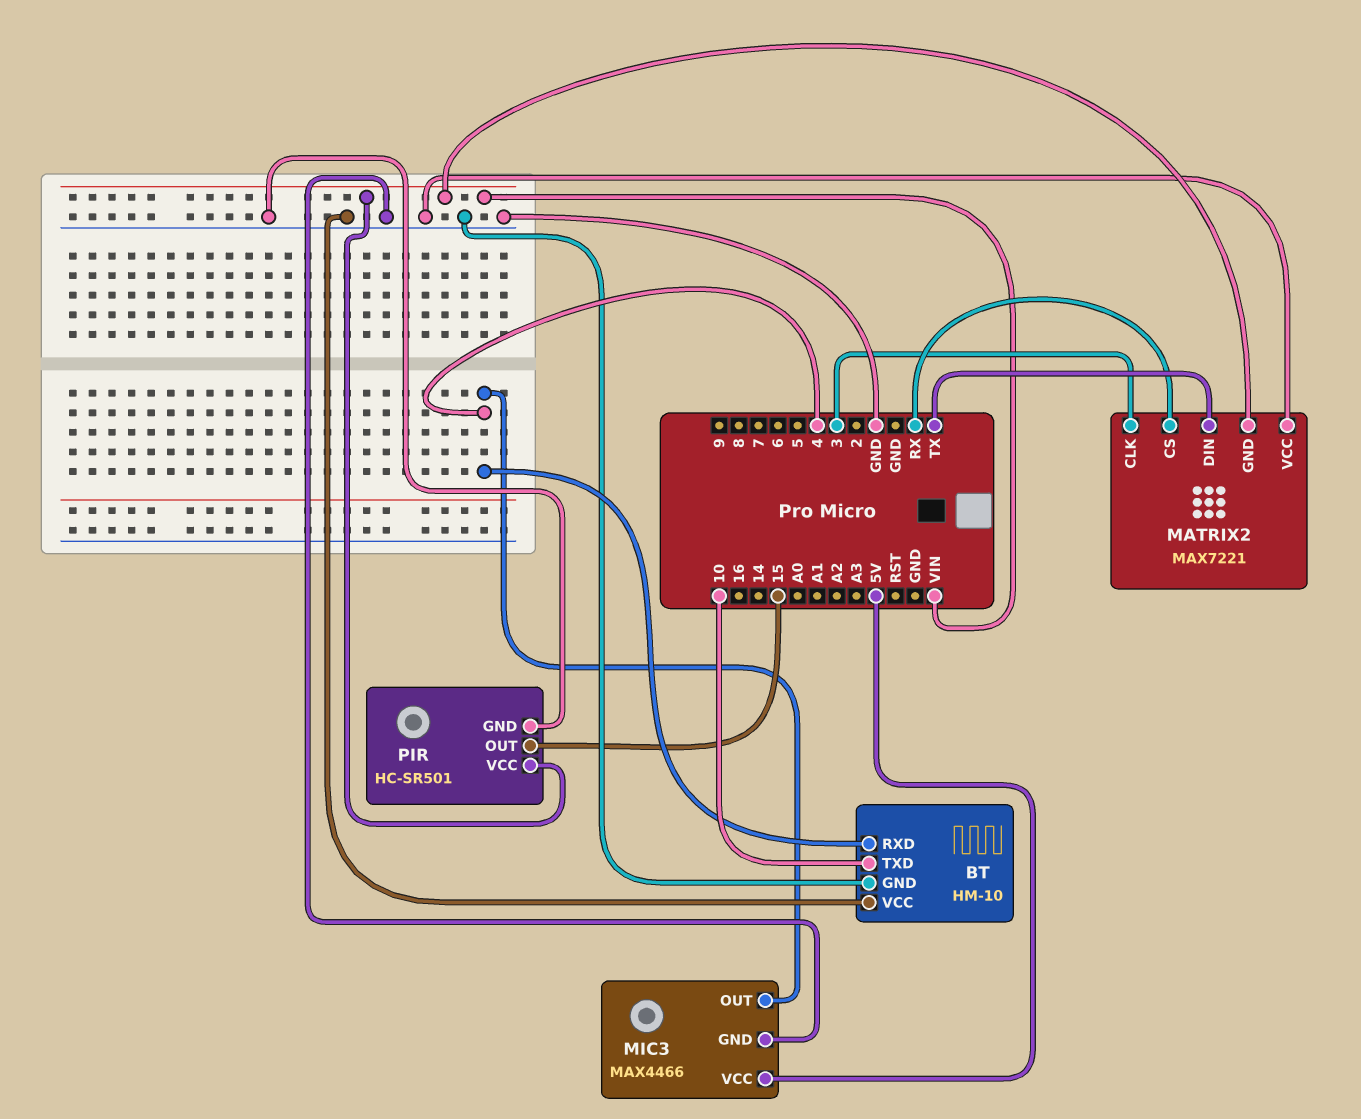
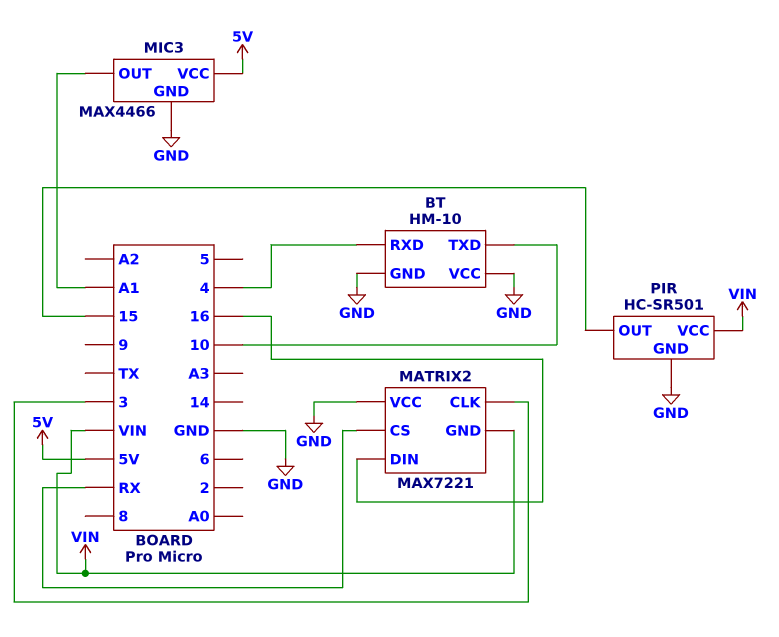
MATRIX2 pin DIN: TX -> 16
MIC3 pin OUT: 4 -> A1

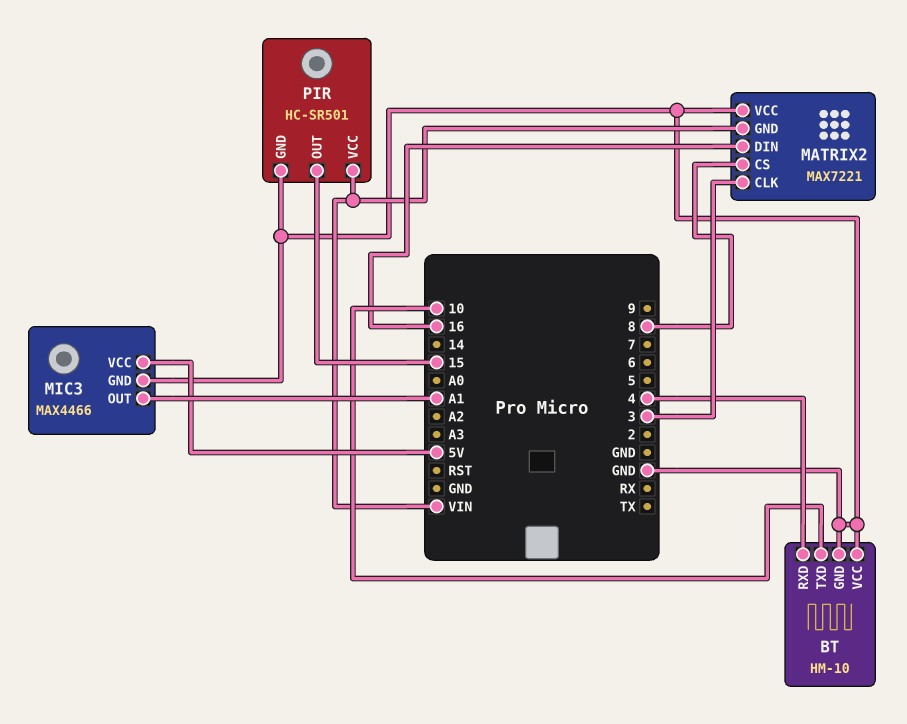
MATRIX2 pin CS: RX -> 8

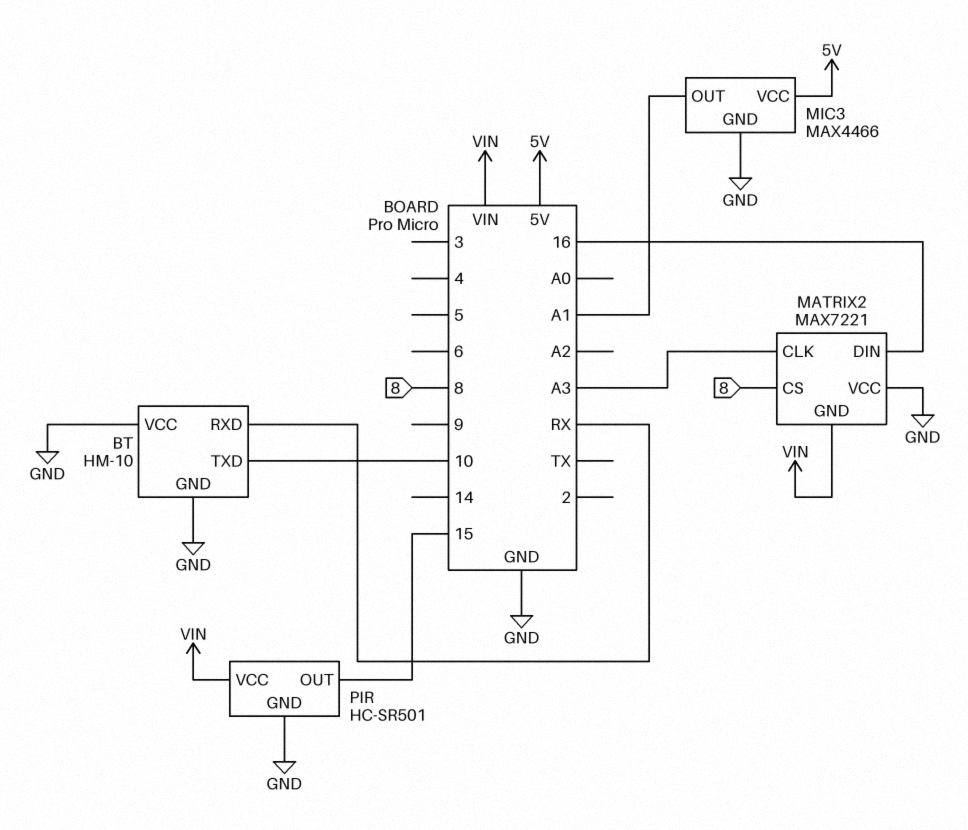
BT pin RXD: 4 -> RX
MATRIX2 pin CLK: 3 -> A3

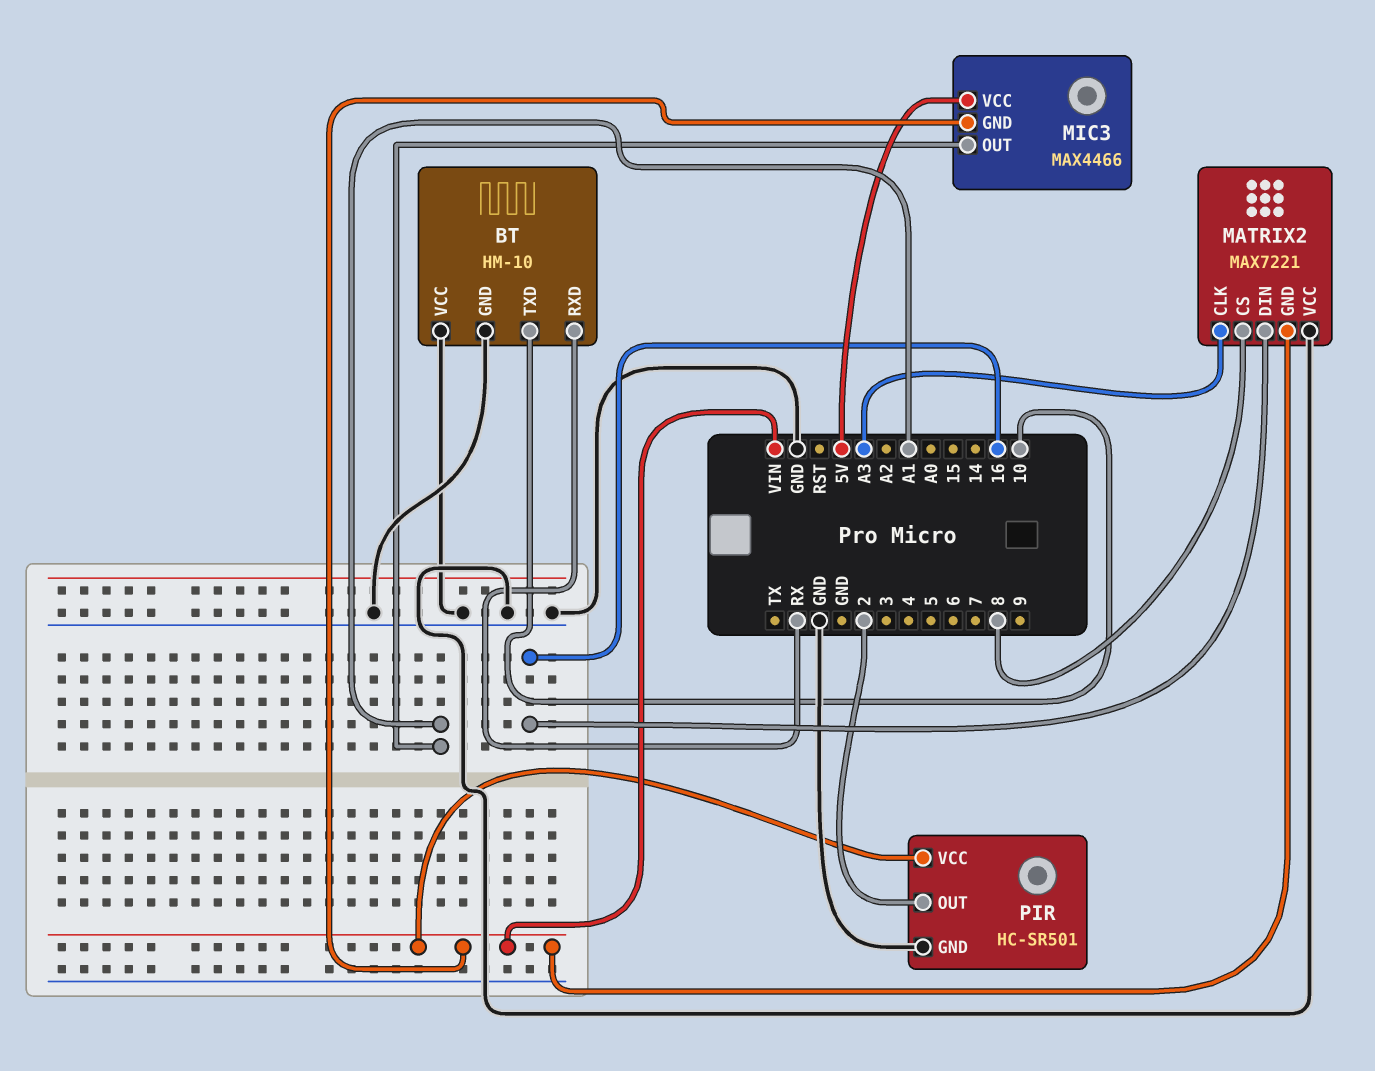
MIC3 pin GND: GND -> VIN
PIR pin OUT: 15 -> 2

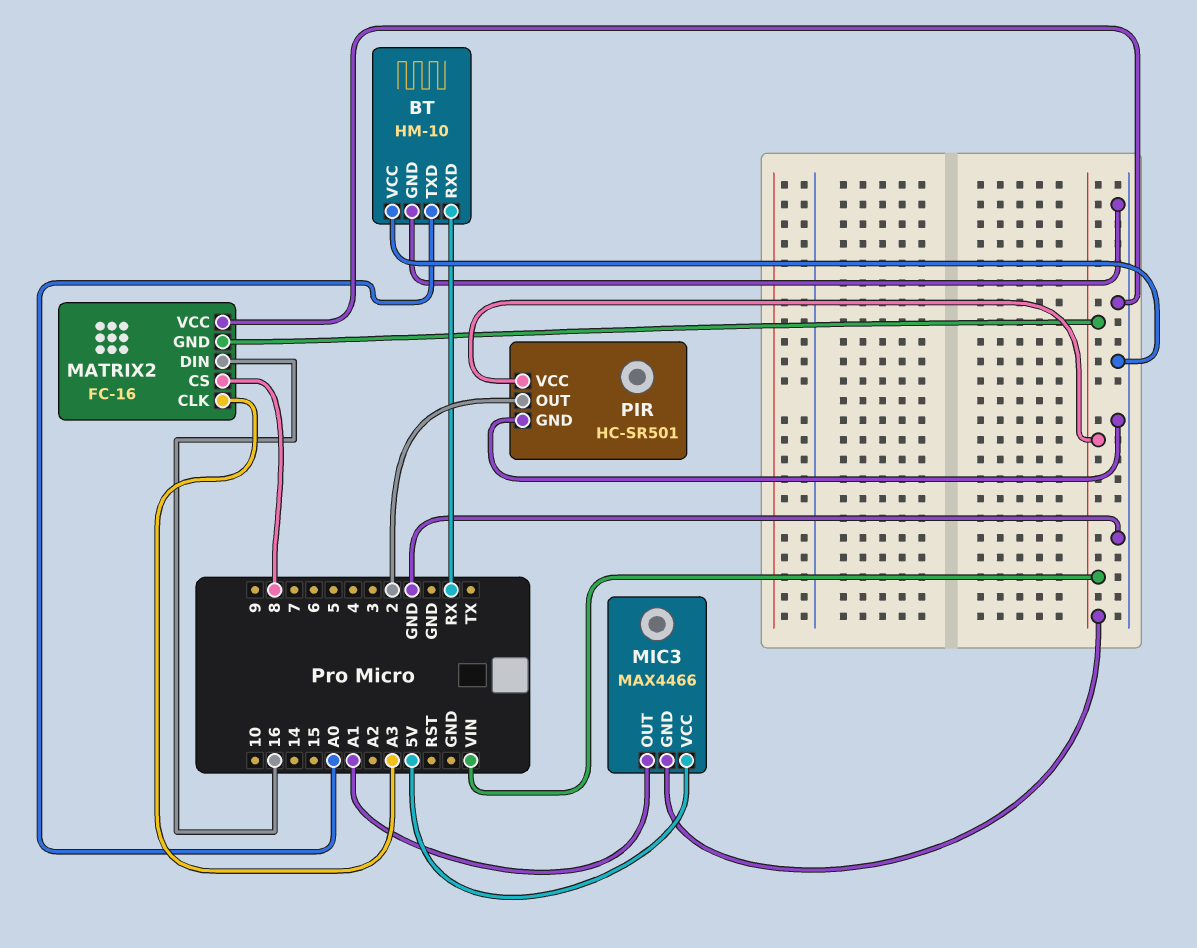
BT pin TXD: 10 -> A0
MATRIX2: MAX7221 -> FC-16

